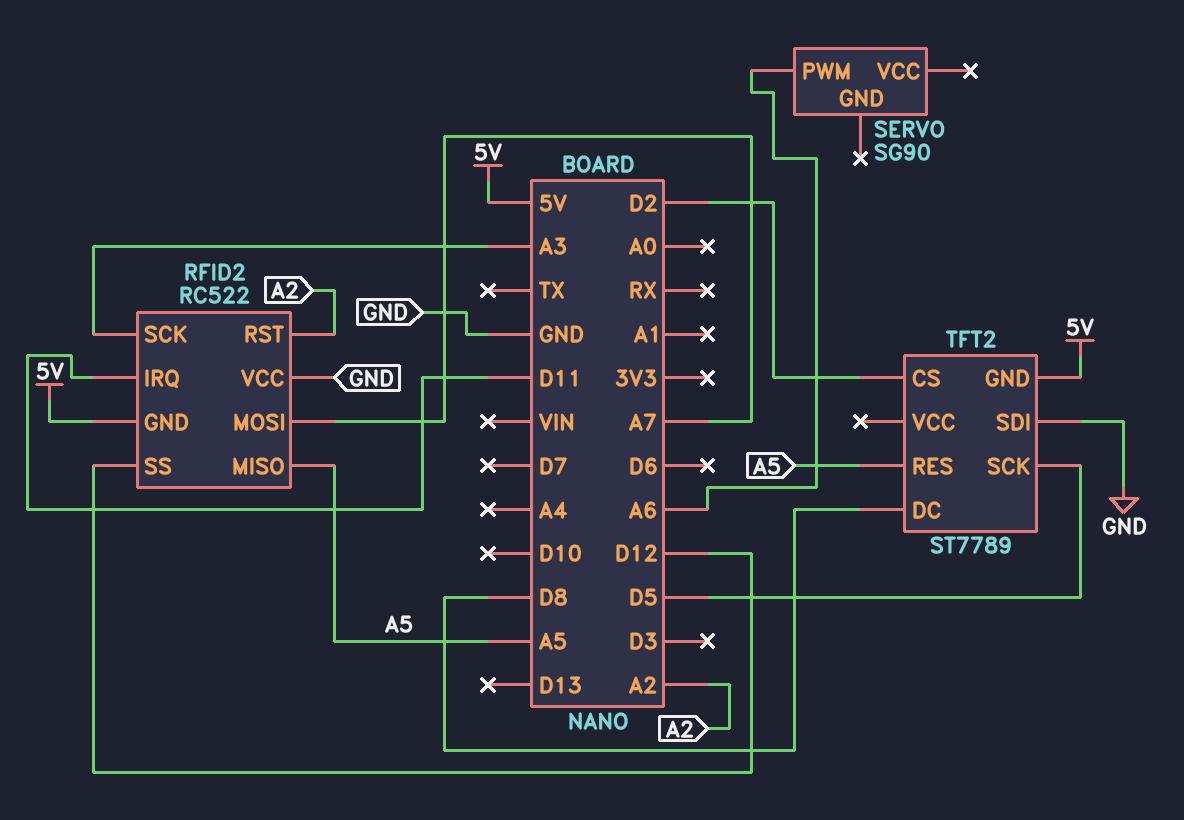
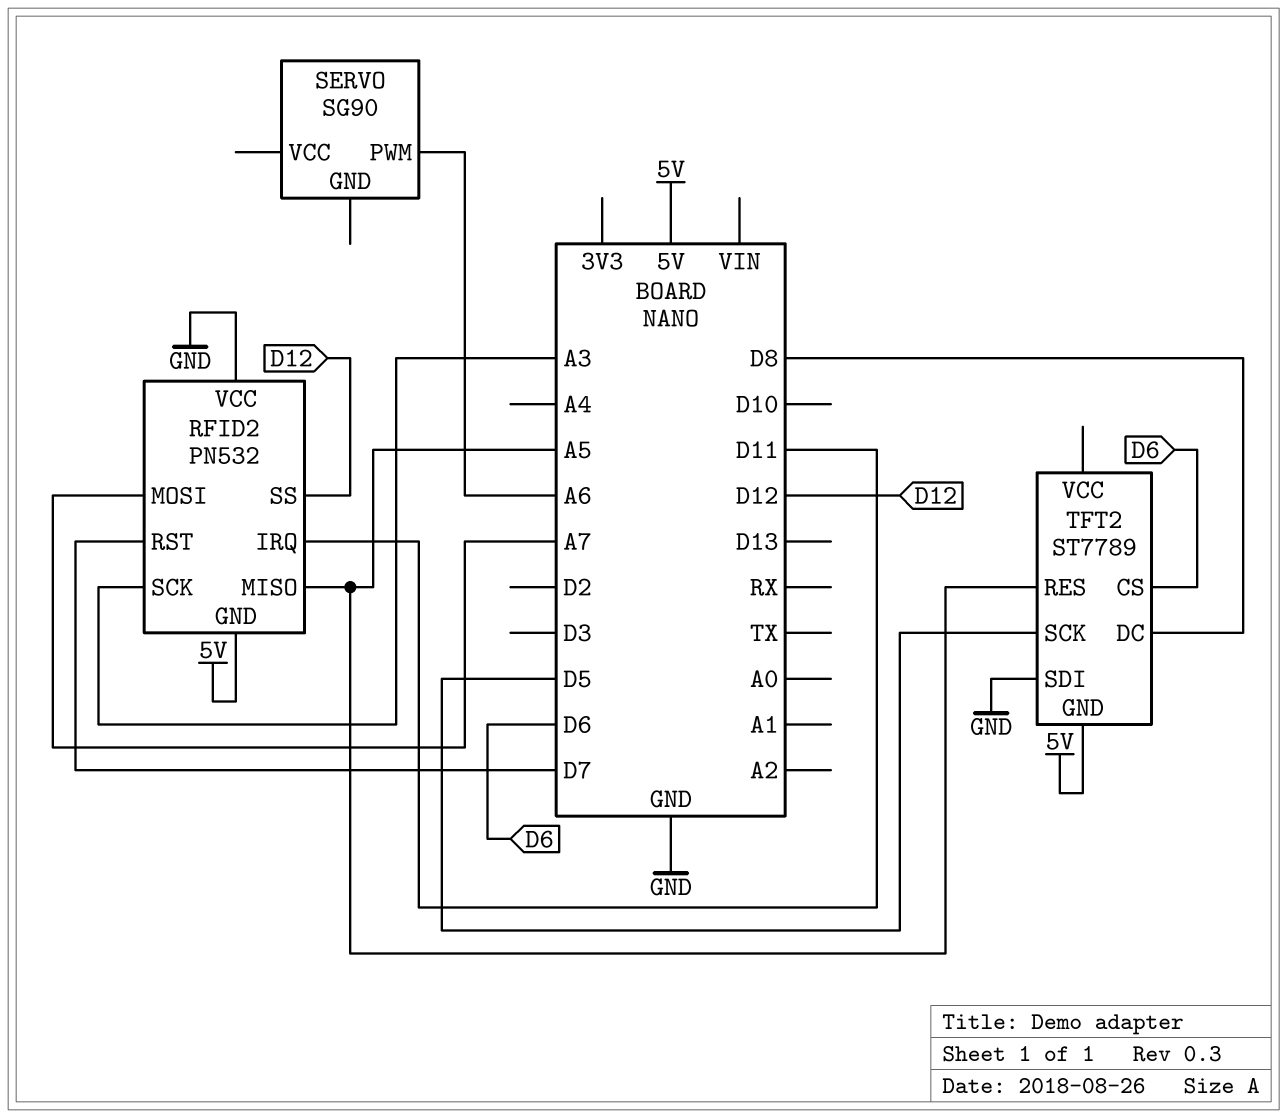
RFID2: RC522 -> PN532
RFID2 pin RST: A2 -> D7
TFT2 pin CS: D2 -> D6

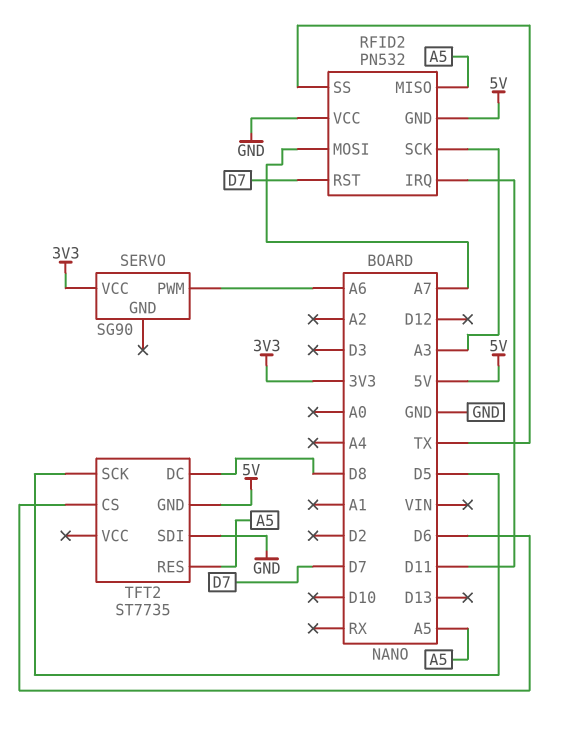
RFID2 pin SS: D12 -> TX
SERVO pin VCC: none -> 3V3
TFT2: ST7789 -> ST7735

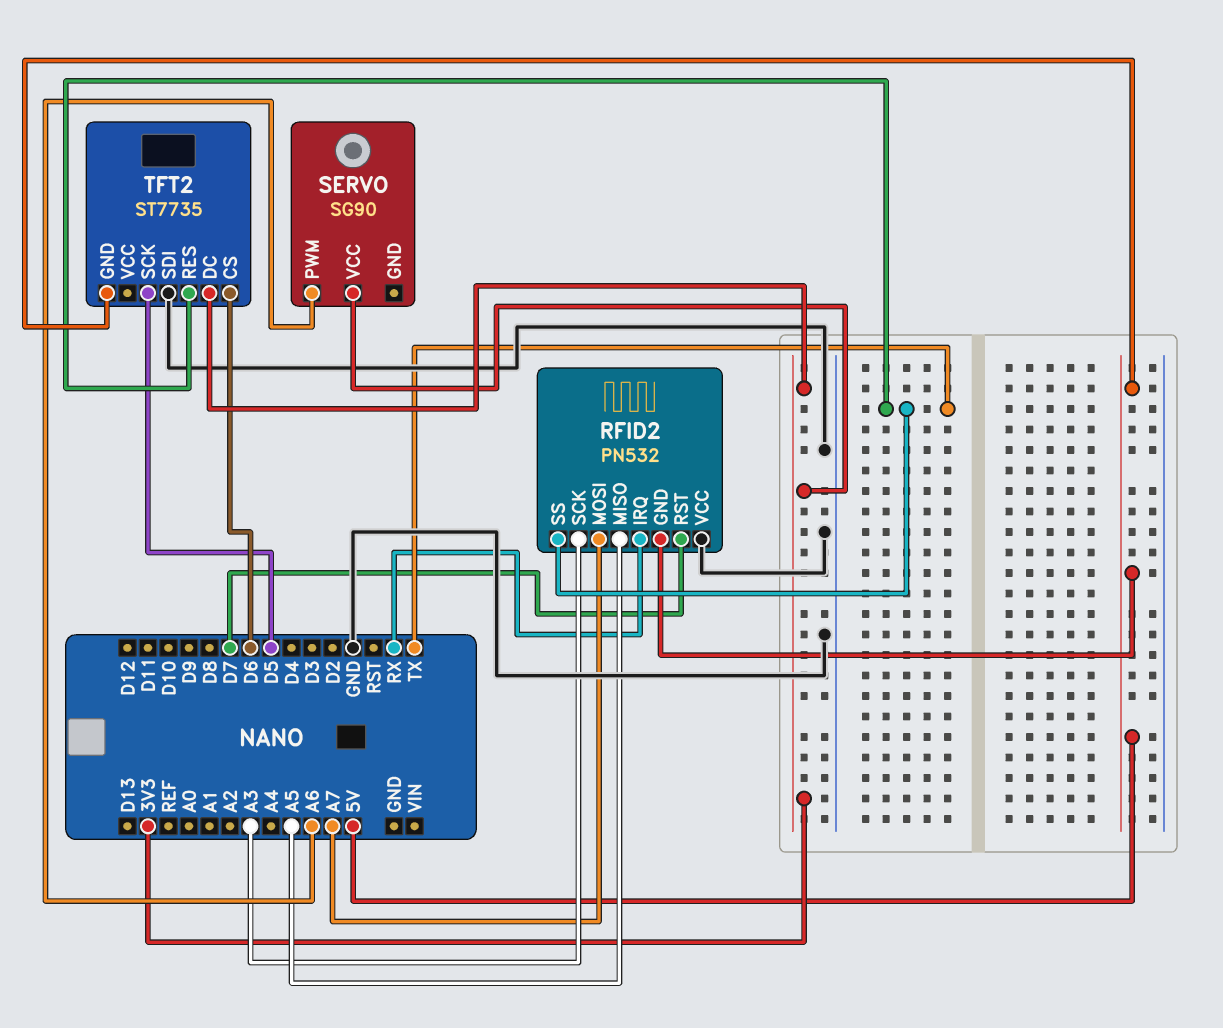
RFID2 pin IRQ: D11 -> RX
TFT2 pin DC: D8 -> 3V3
TFT2 pin RES: A5 -> TX

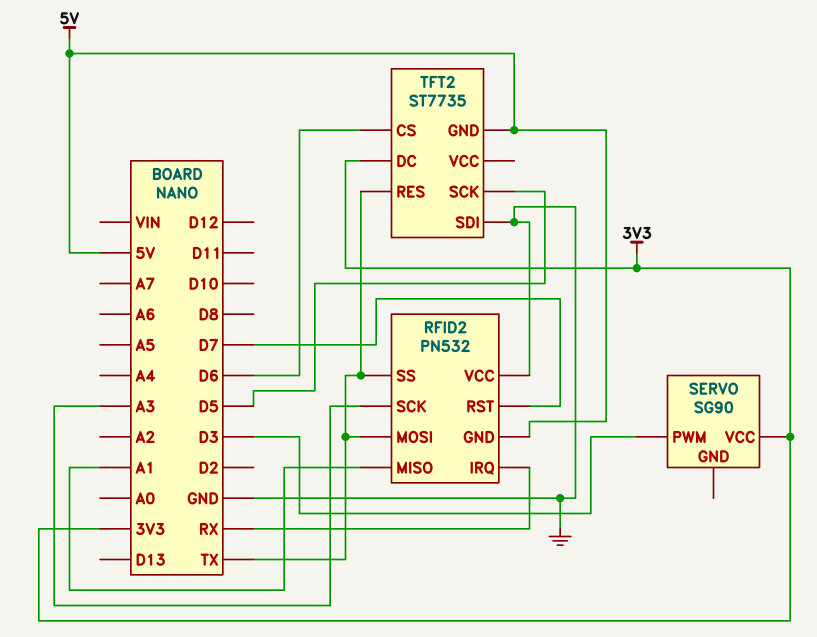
RFID2 pin MISO: A5 -> A1
RFID2 pin MOSI: A7 -> TX
SERVO pin PWM: A6 -> D3

